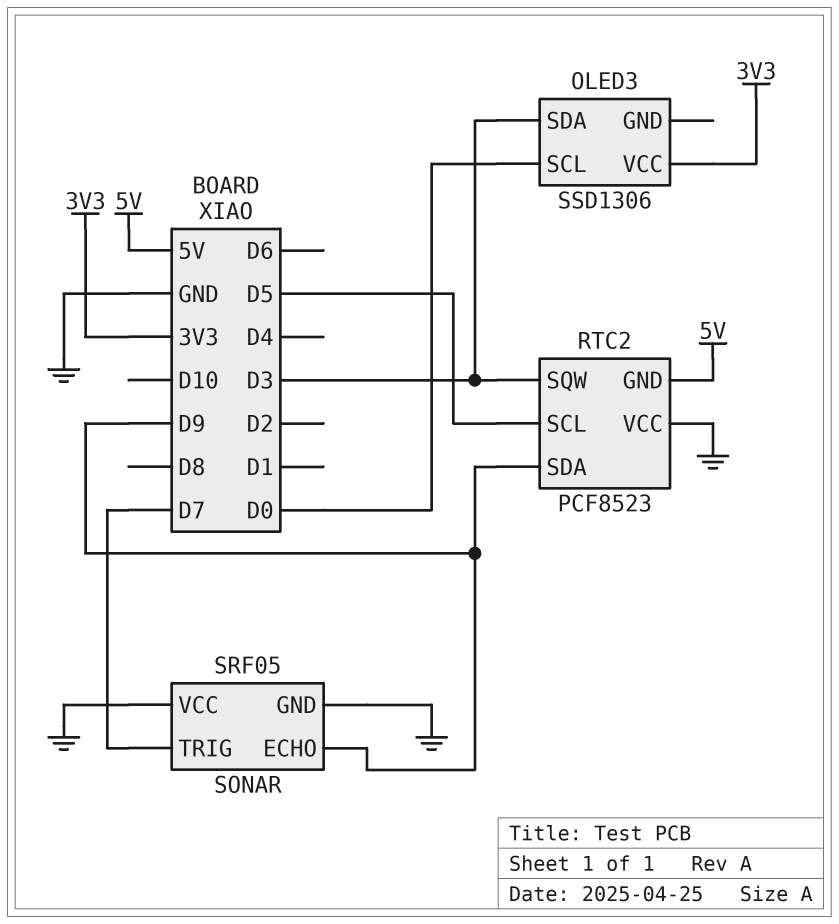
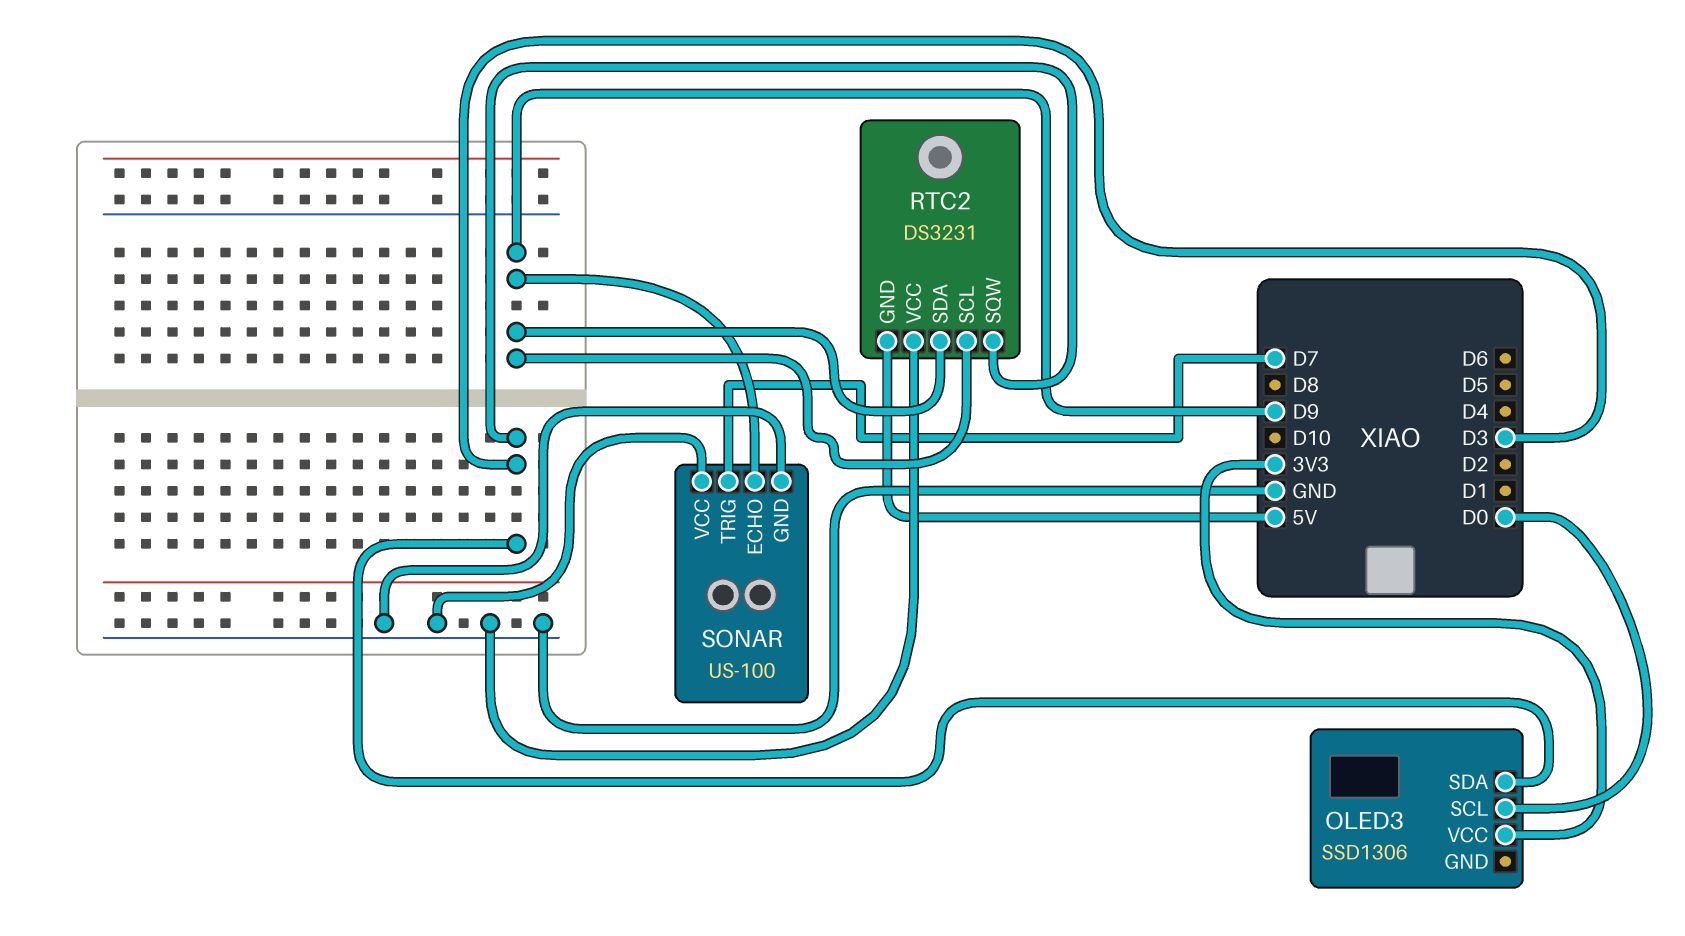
RTC2: PCF8523 -> DS3231
RTC2 pin SCL: D5 -> D9
SONAR: SRF05 -> US-100

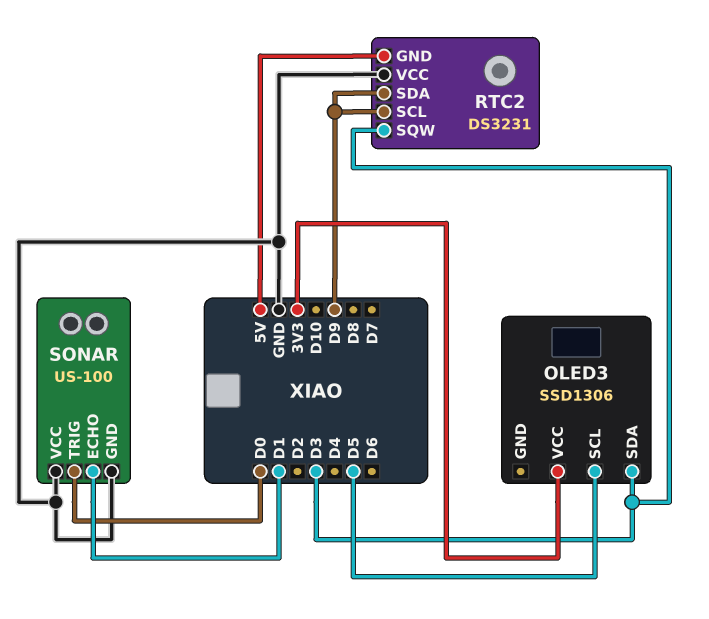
OLED3 pin SCL: D0 -> D5
SONAR pin ECHO: D9 -> D1
SONAR pin TRIG: D7 -> D0

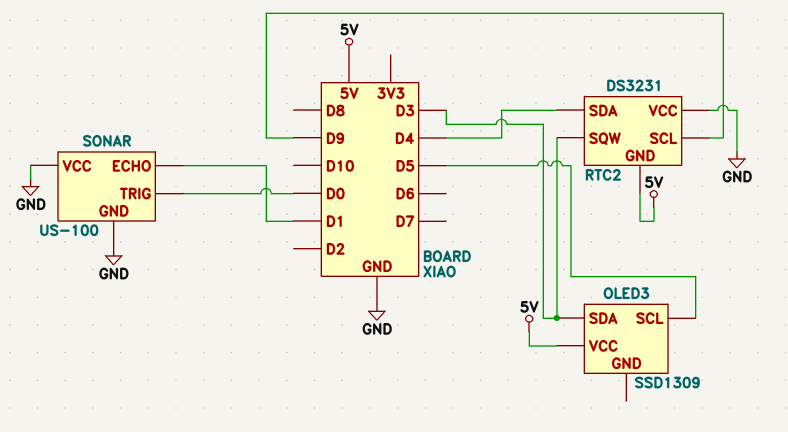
OLED3: SSD1306 -> SSD1309
OLED3 pin VCC: 3V3 -> 5V
RTC2 pin SDA: D9 -> D4

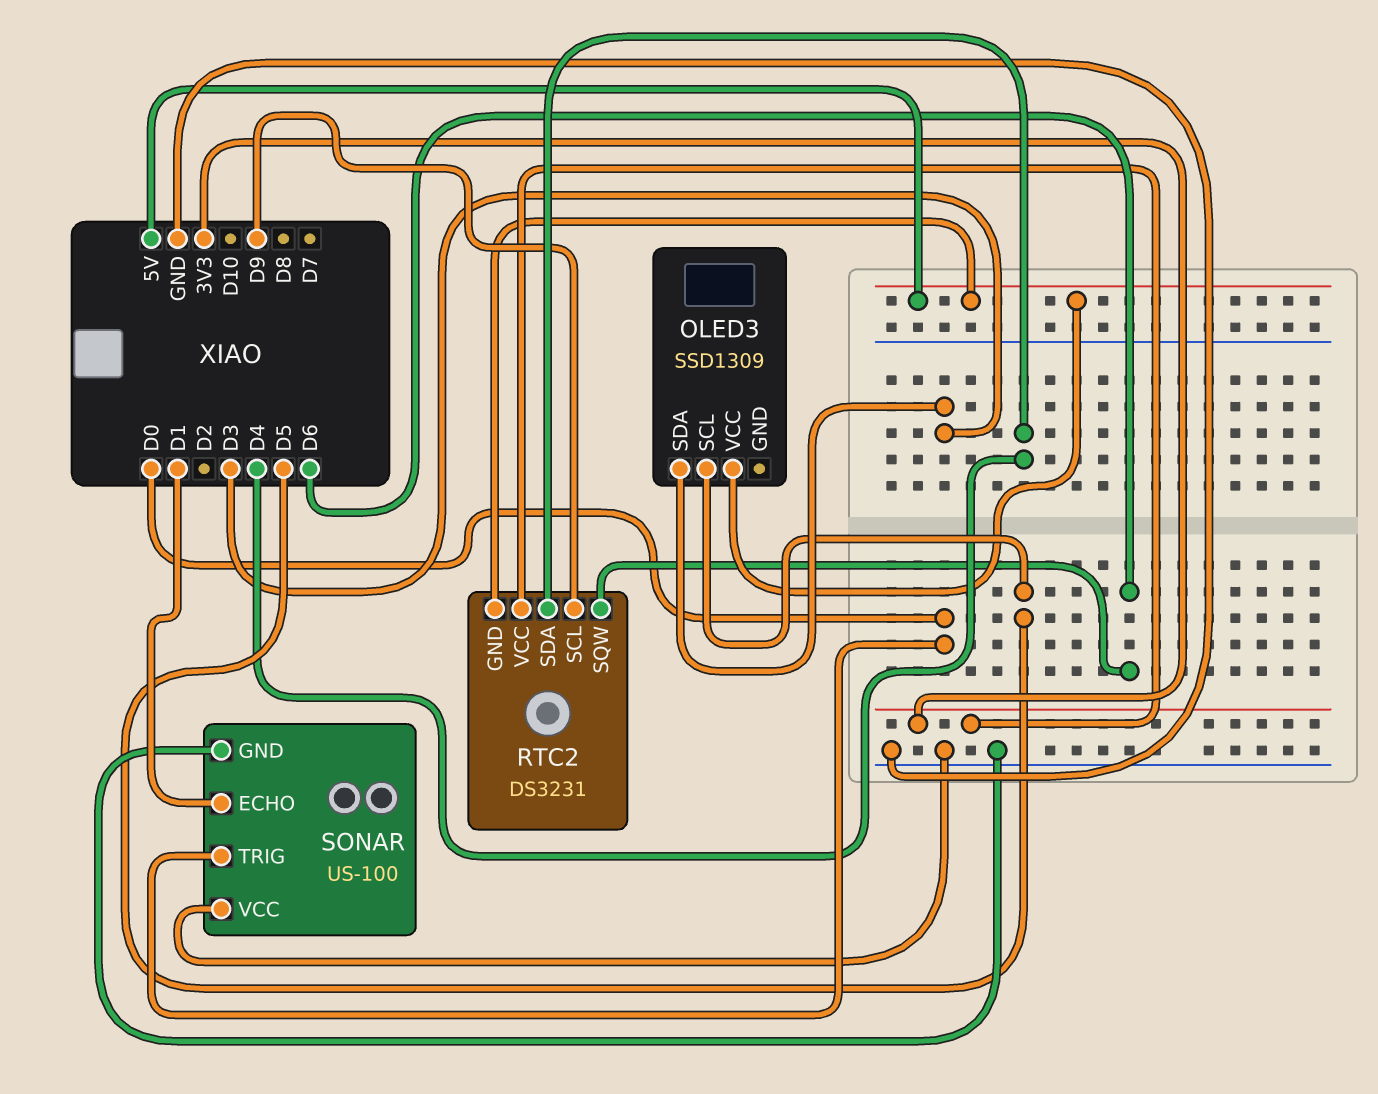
RTC2 pin SQW: D3 -> D6
RTC2 pin VCC: GND -> 3V3

